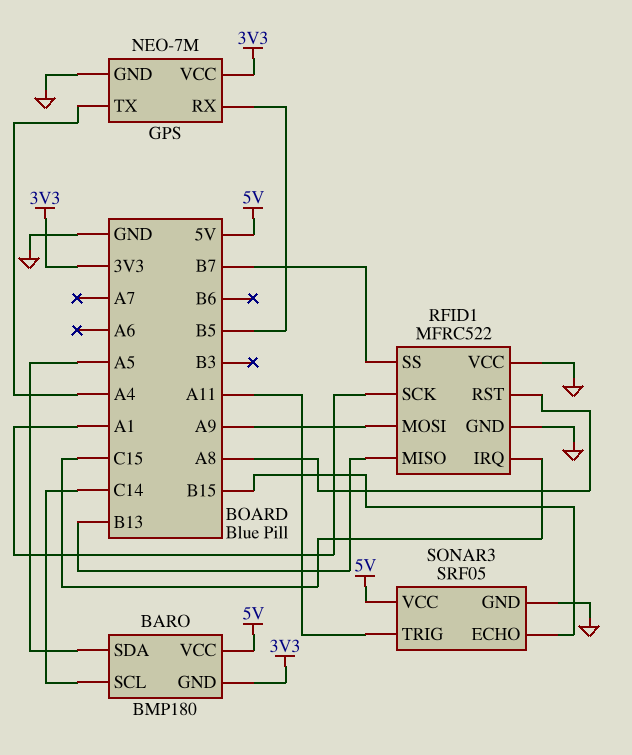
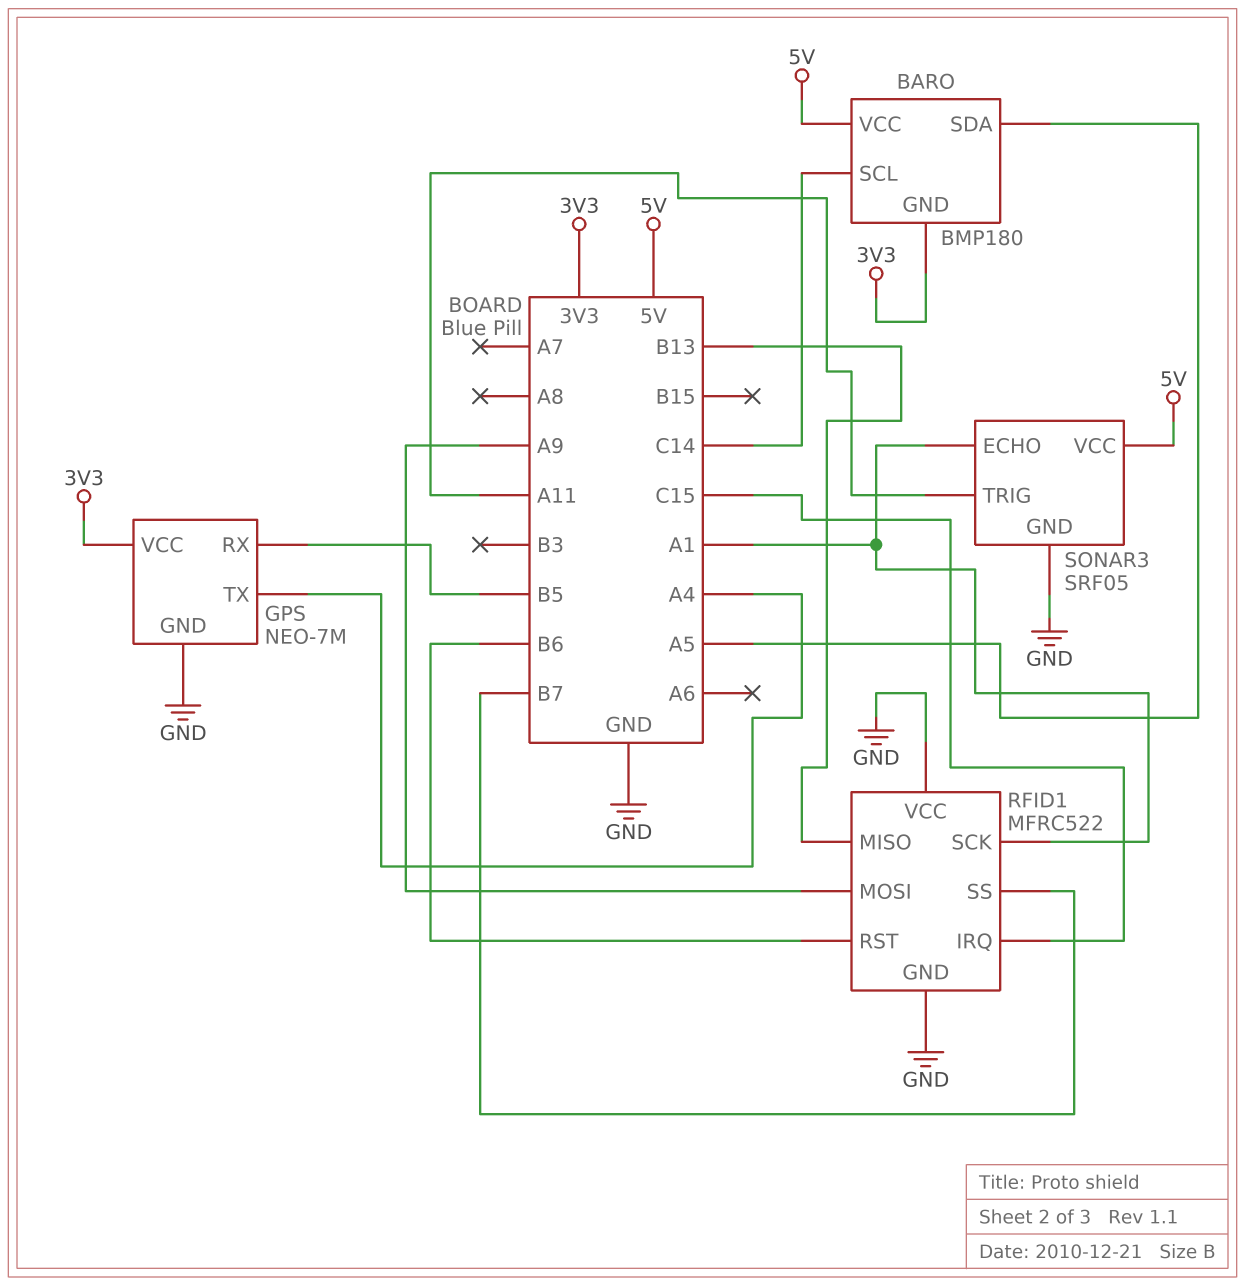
RFID1 pin RST: A8 -> B6
SONAR3 pin ECHO: B15 -> A1

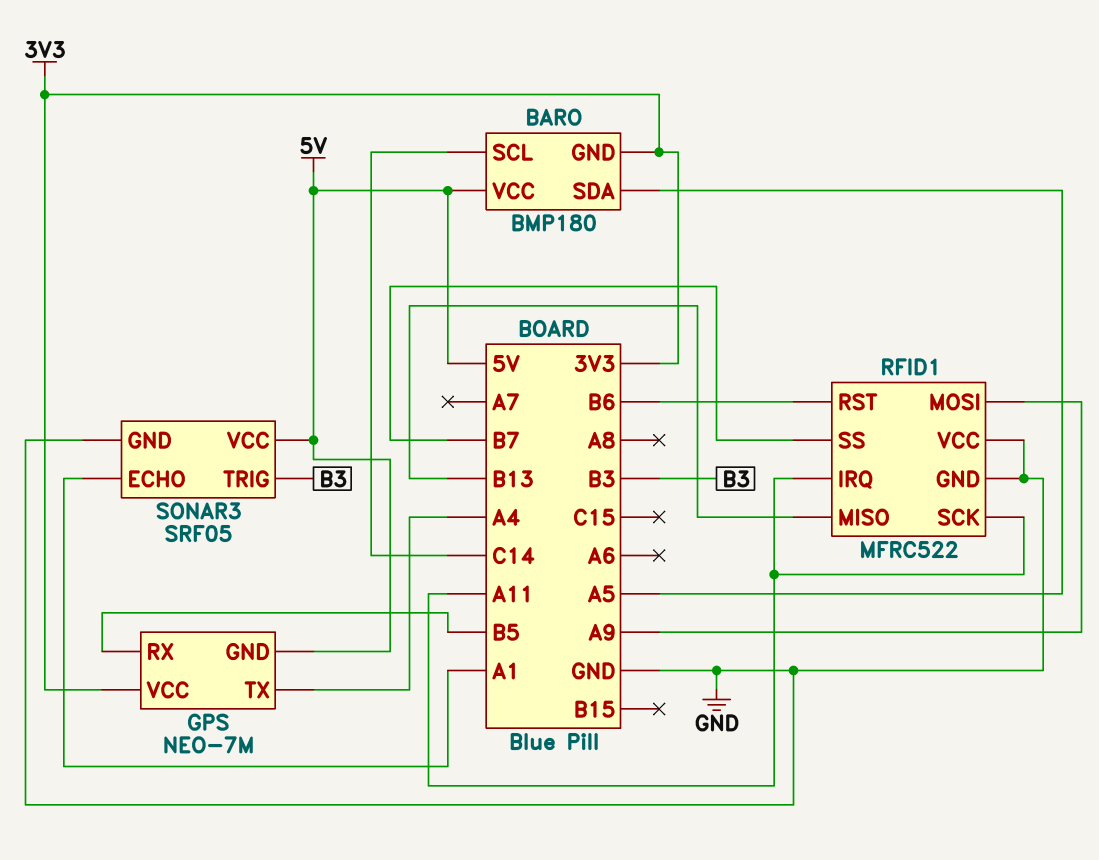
GPS pin GND: GND -> 5V
RFID1 pin IRQ: C15 -> A11
RFID1 pin SCK: A1 -> A11
SONAR3 pin TRIG: A11 -> B3

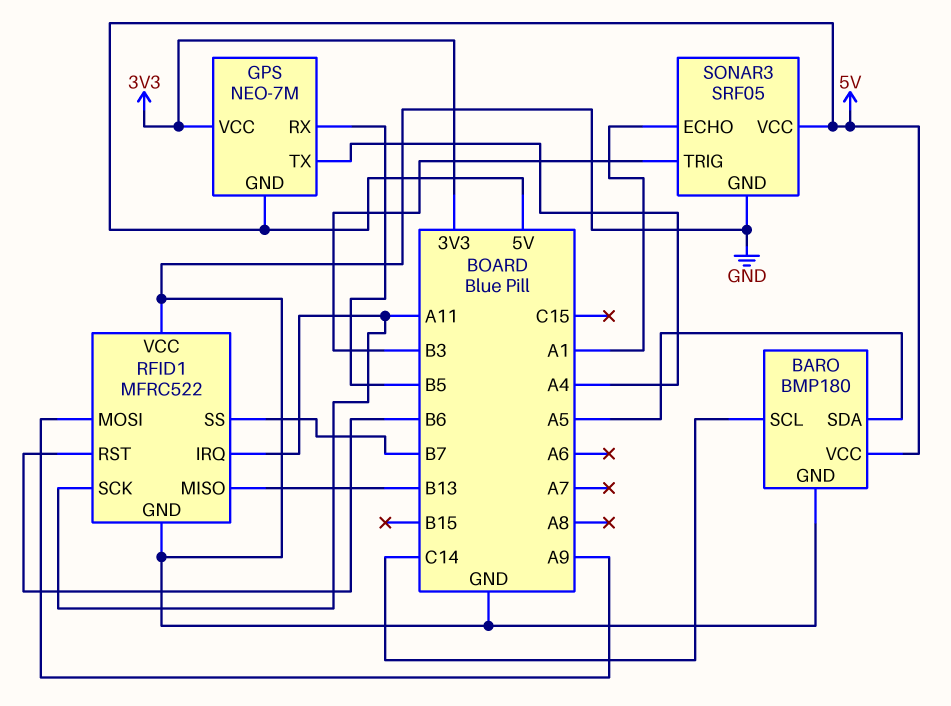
BARO pin GND: 3V3 -> GND

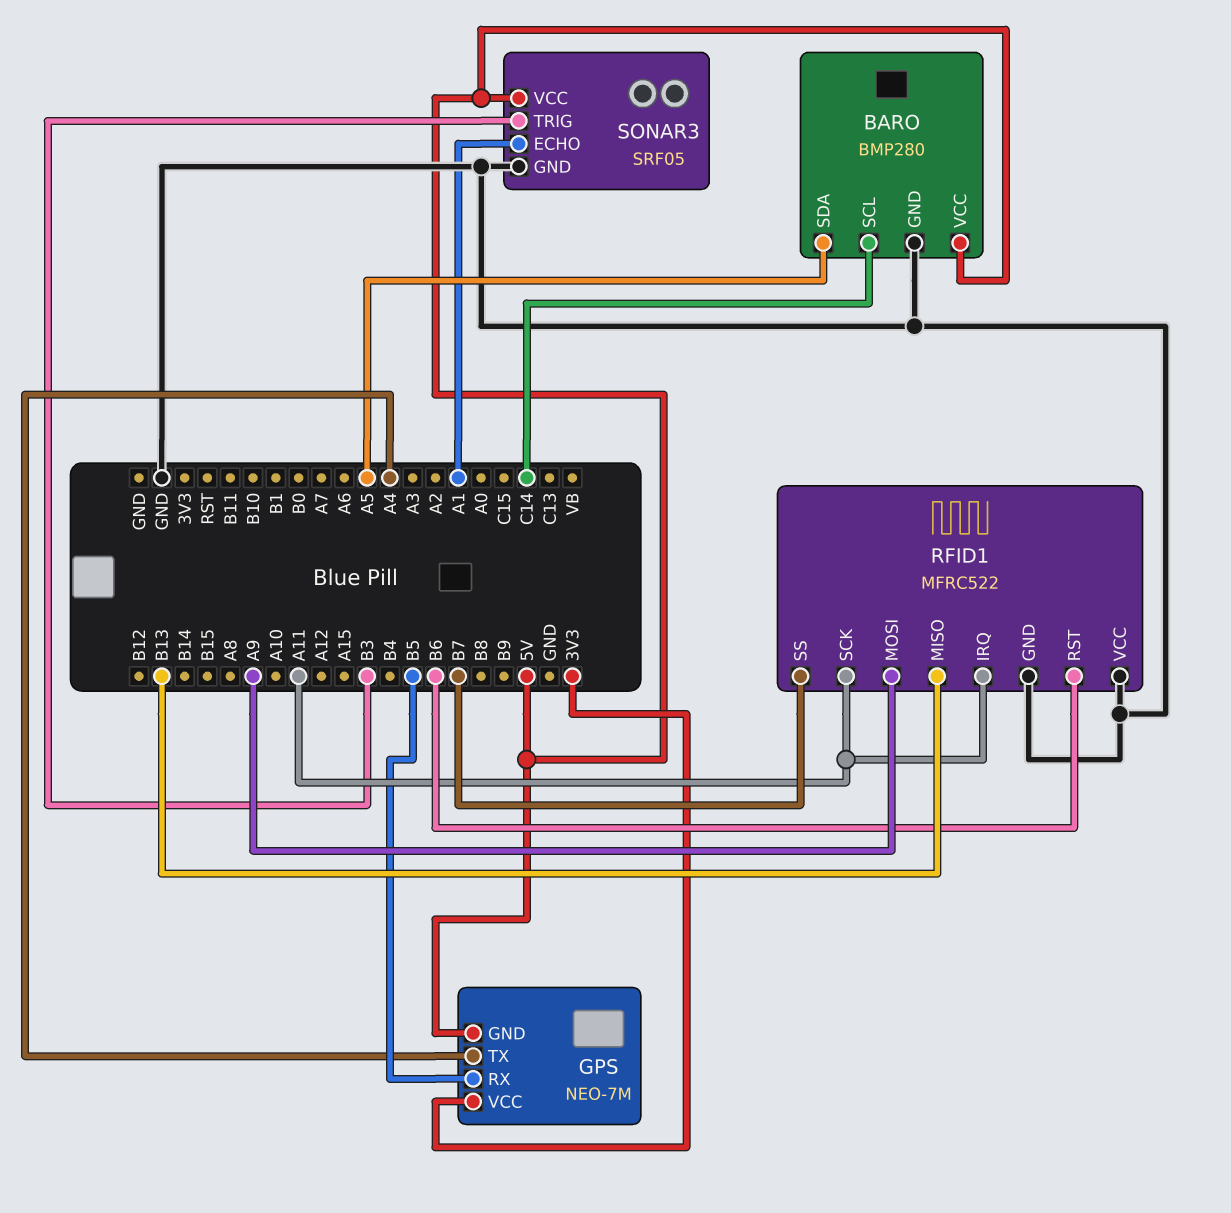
BARO: BMP180 -> BMP280

